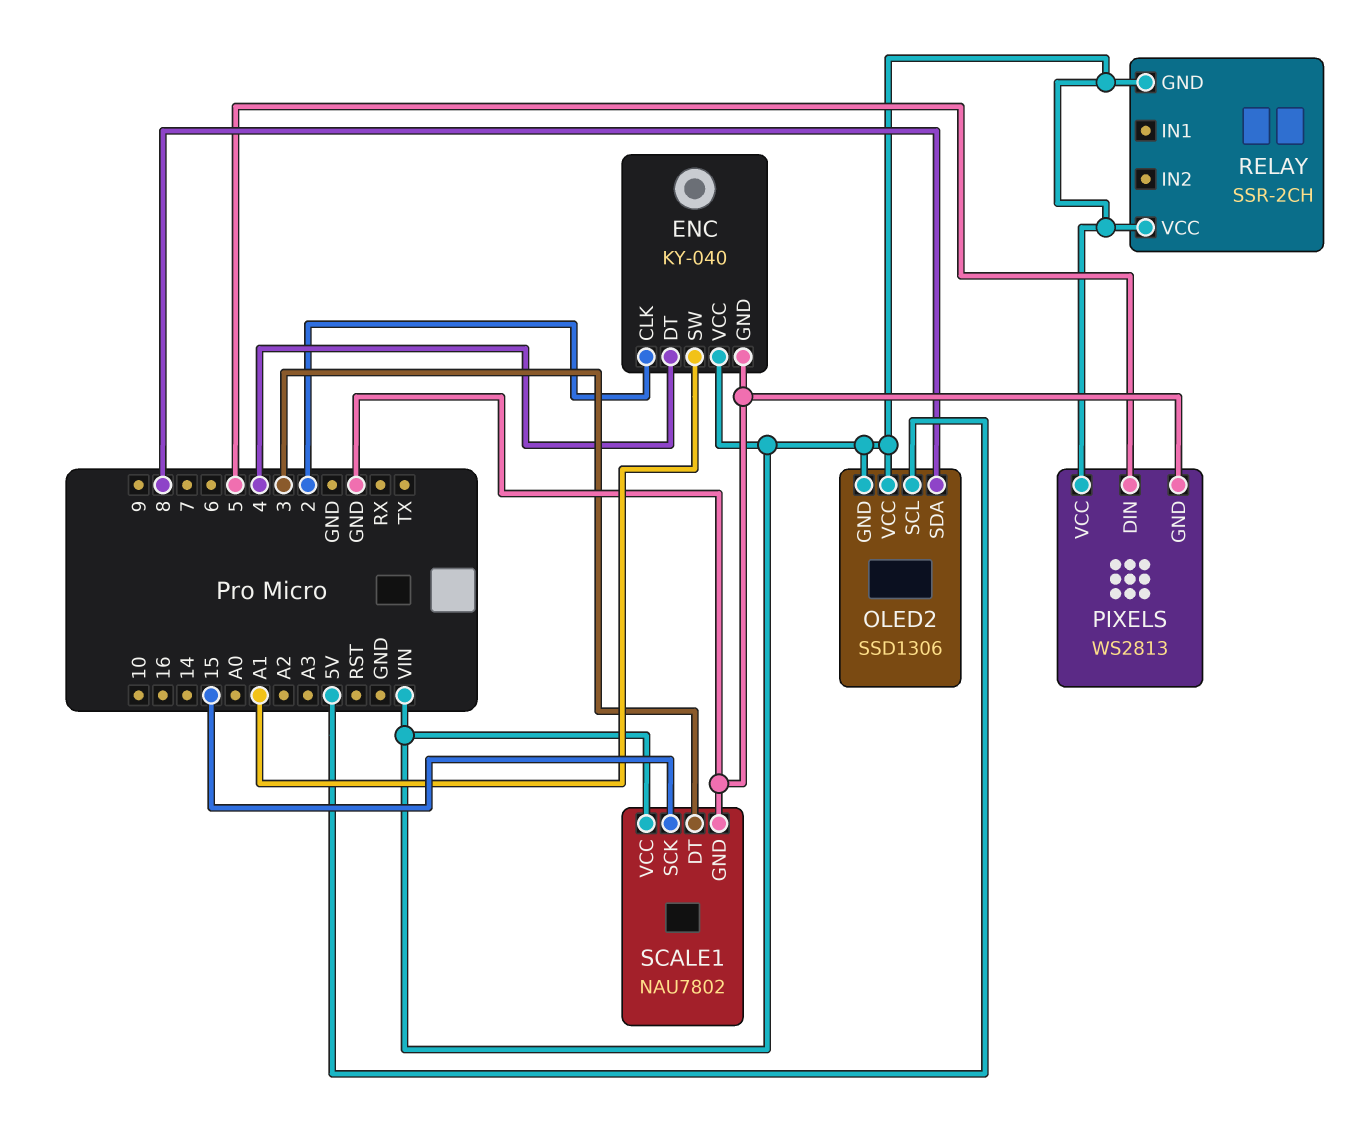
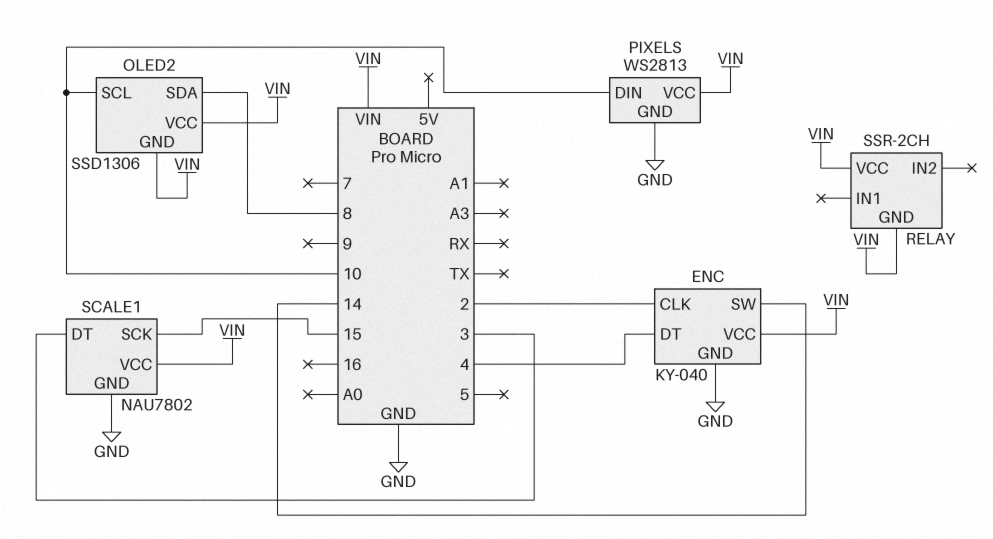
ENC pin SW: A1 -> 14
OLED2 pin SCL: 5V -> 10
PIXELS pin DIN: 5 -> 10

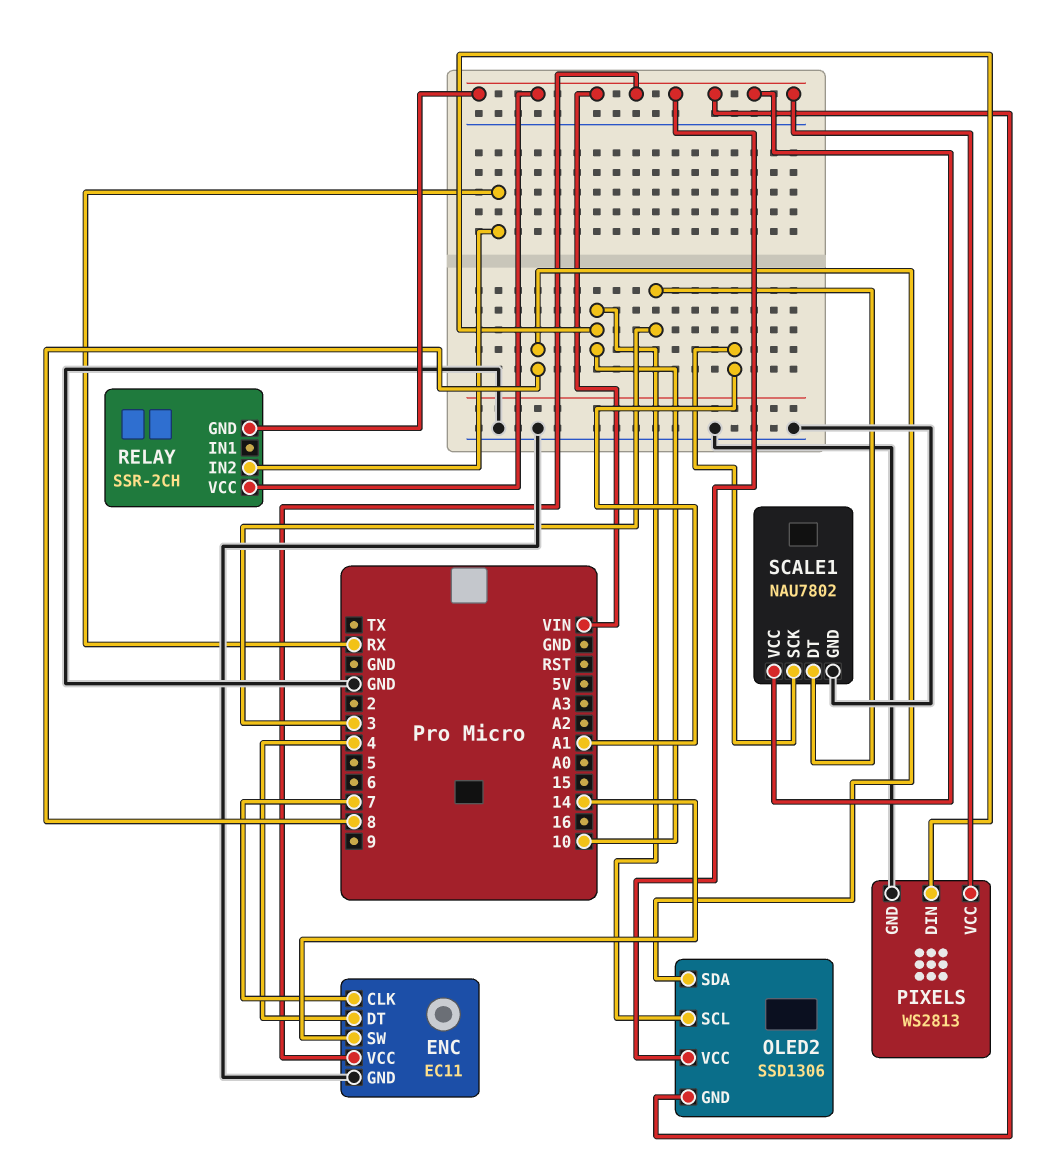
ENC: KY-040 -> EC11
ENC pin CLK: 2 -> 7
RELAY pin IN2: none -> RX
SCALE1 pin SCK: 15 -> A1

